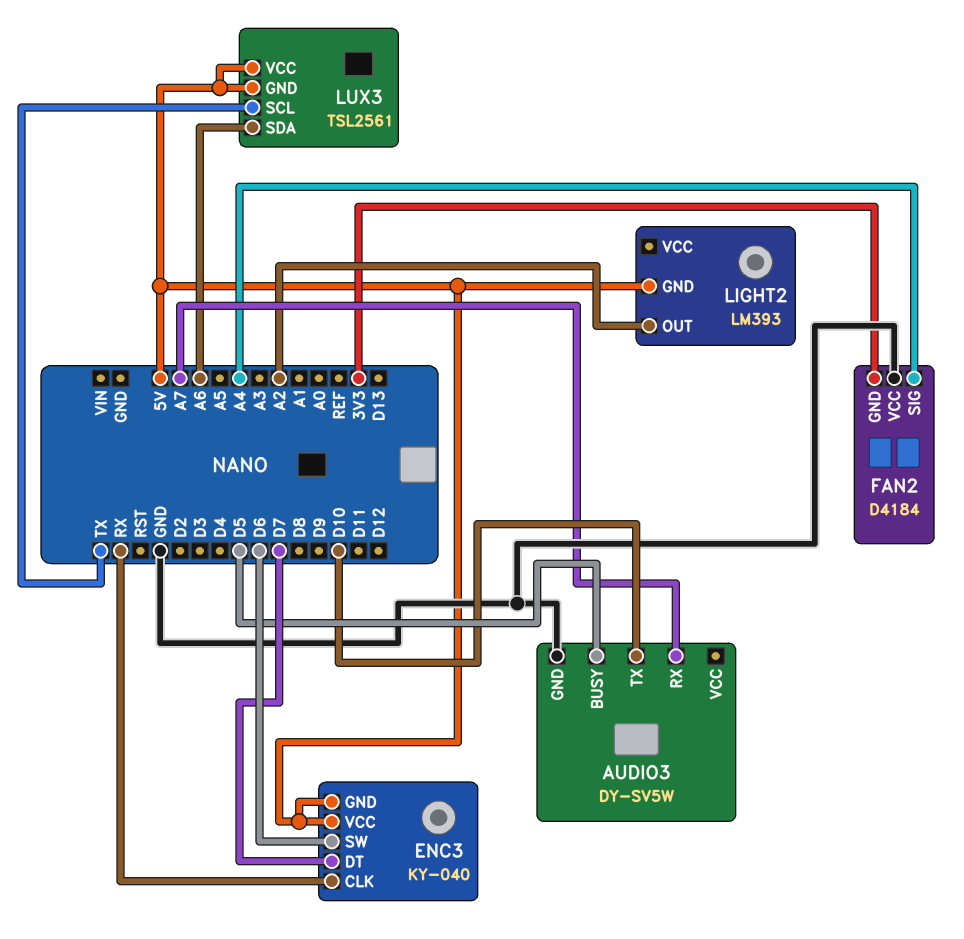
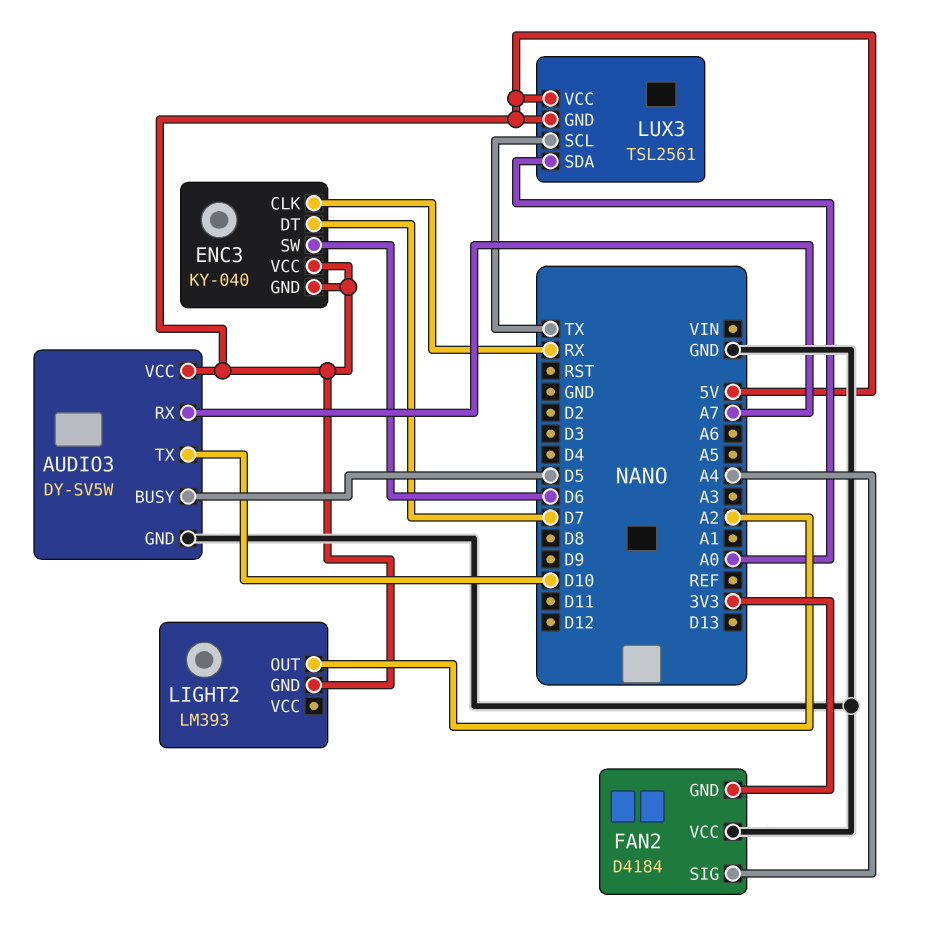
AUDIO3 pin VCC: none -> 5V
LUX3 pin SDA: A6 -> A0

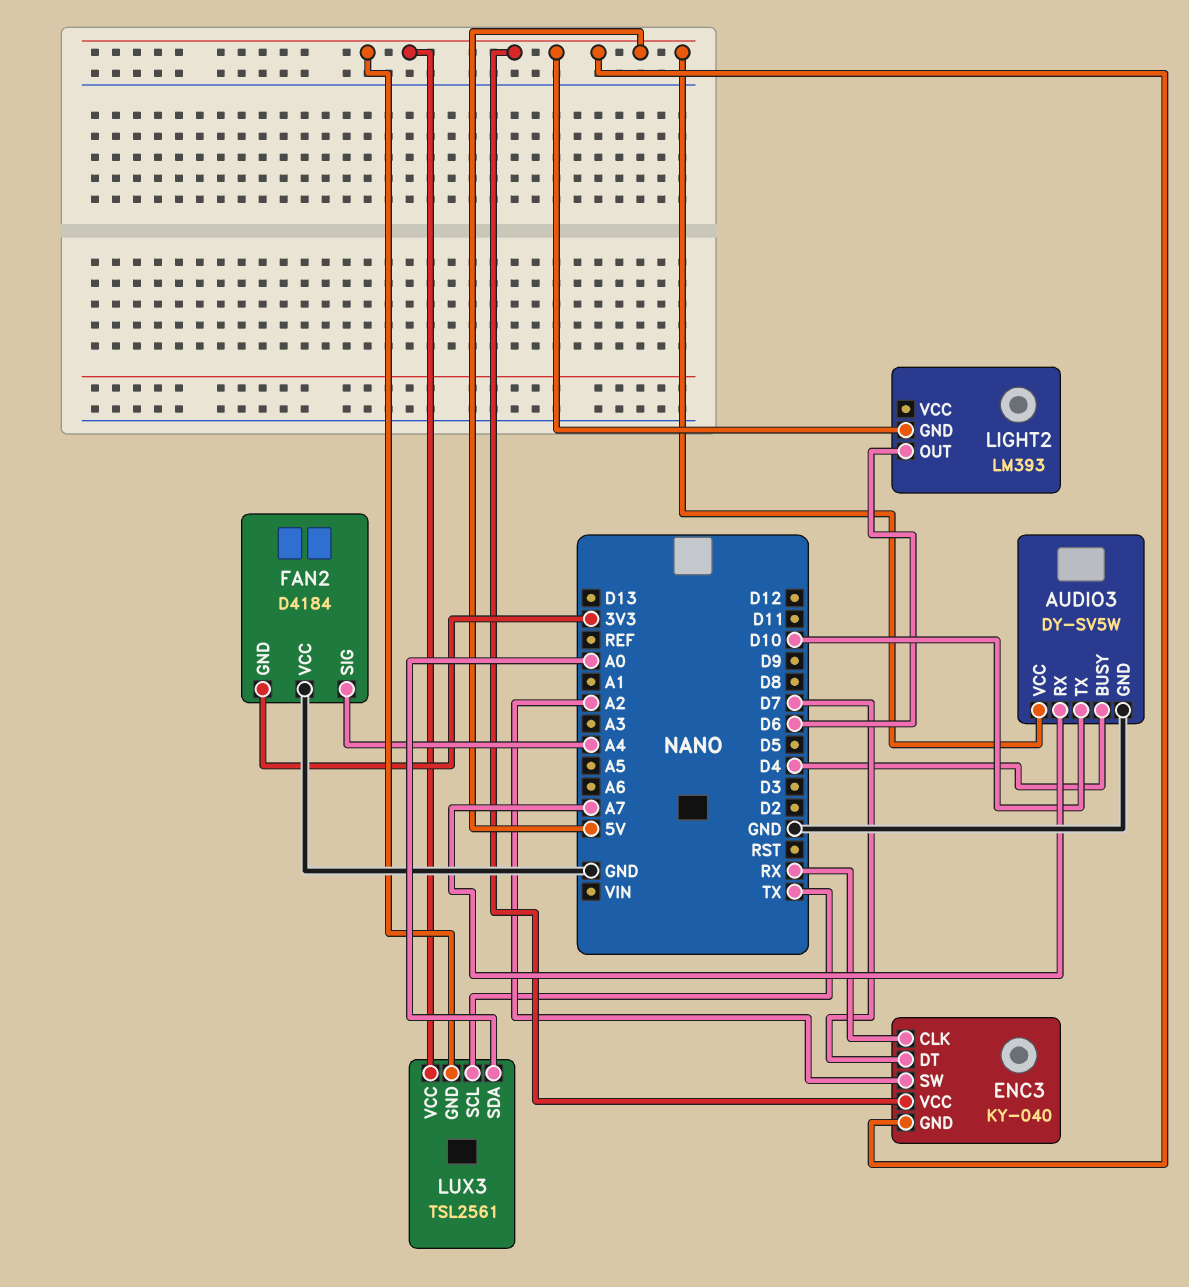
AUDIO3 pin BUSY: D5 -> D4
ENC3 pin SW: D6 -> A2
LIGHT2 pin OUT: A2 -> D6

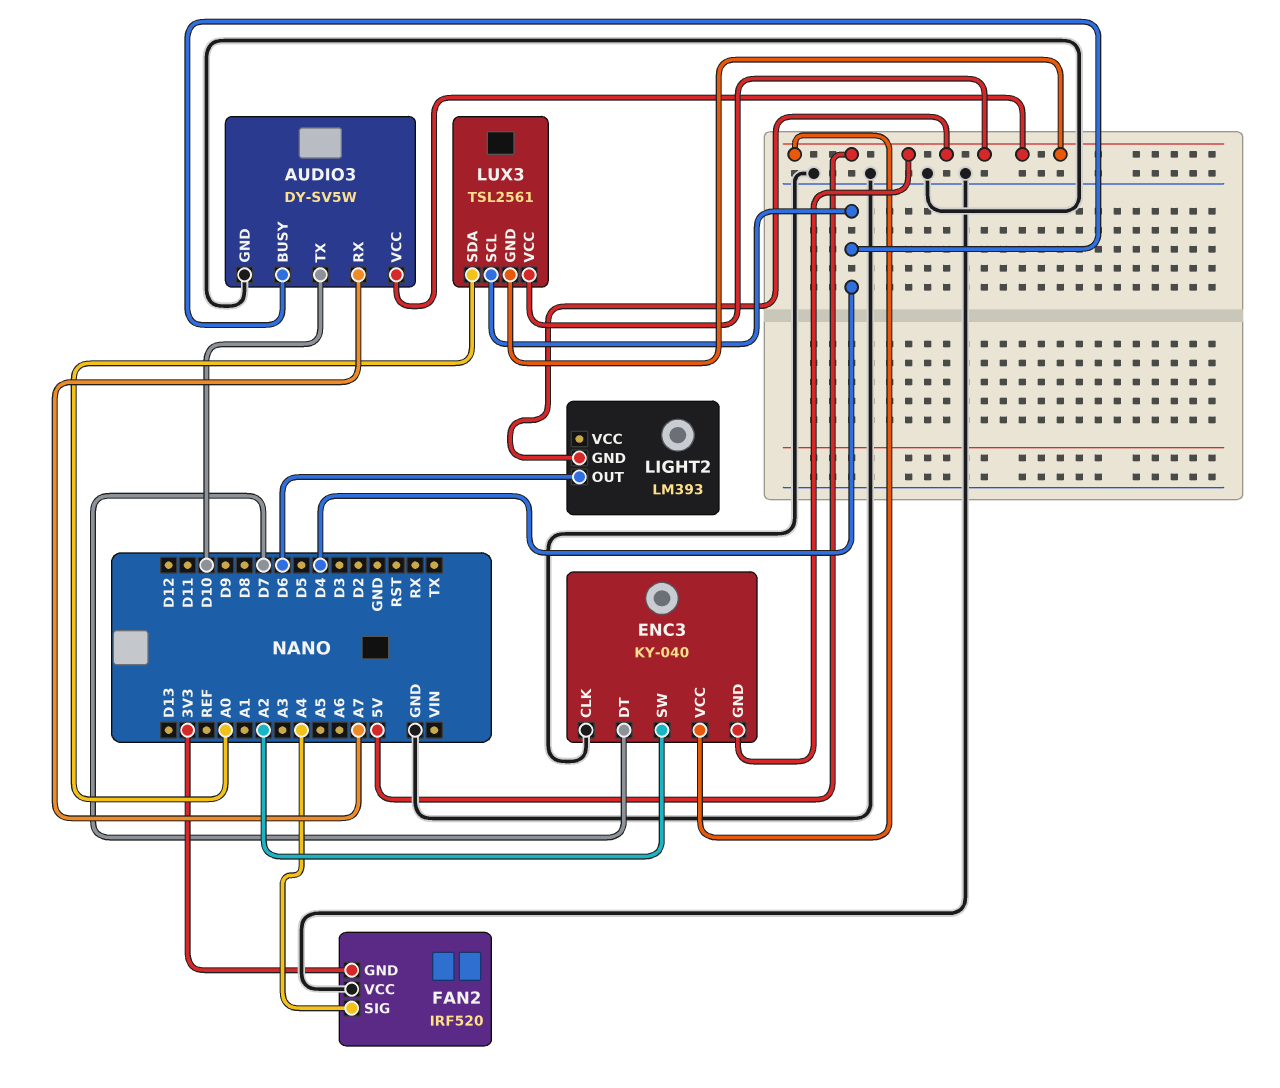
ENC3 pin CLK: RX -> GND
FAN2: D4184 -> IRF520
LUX3 pin SCL: TX -> D4

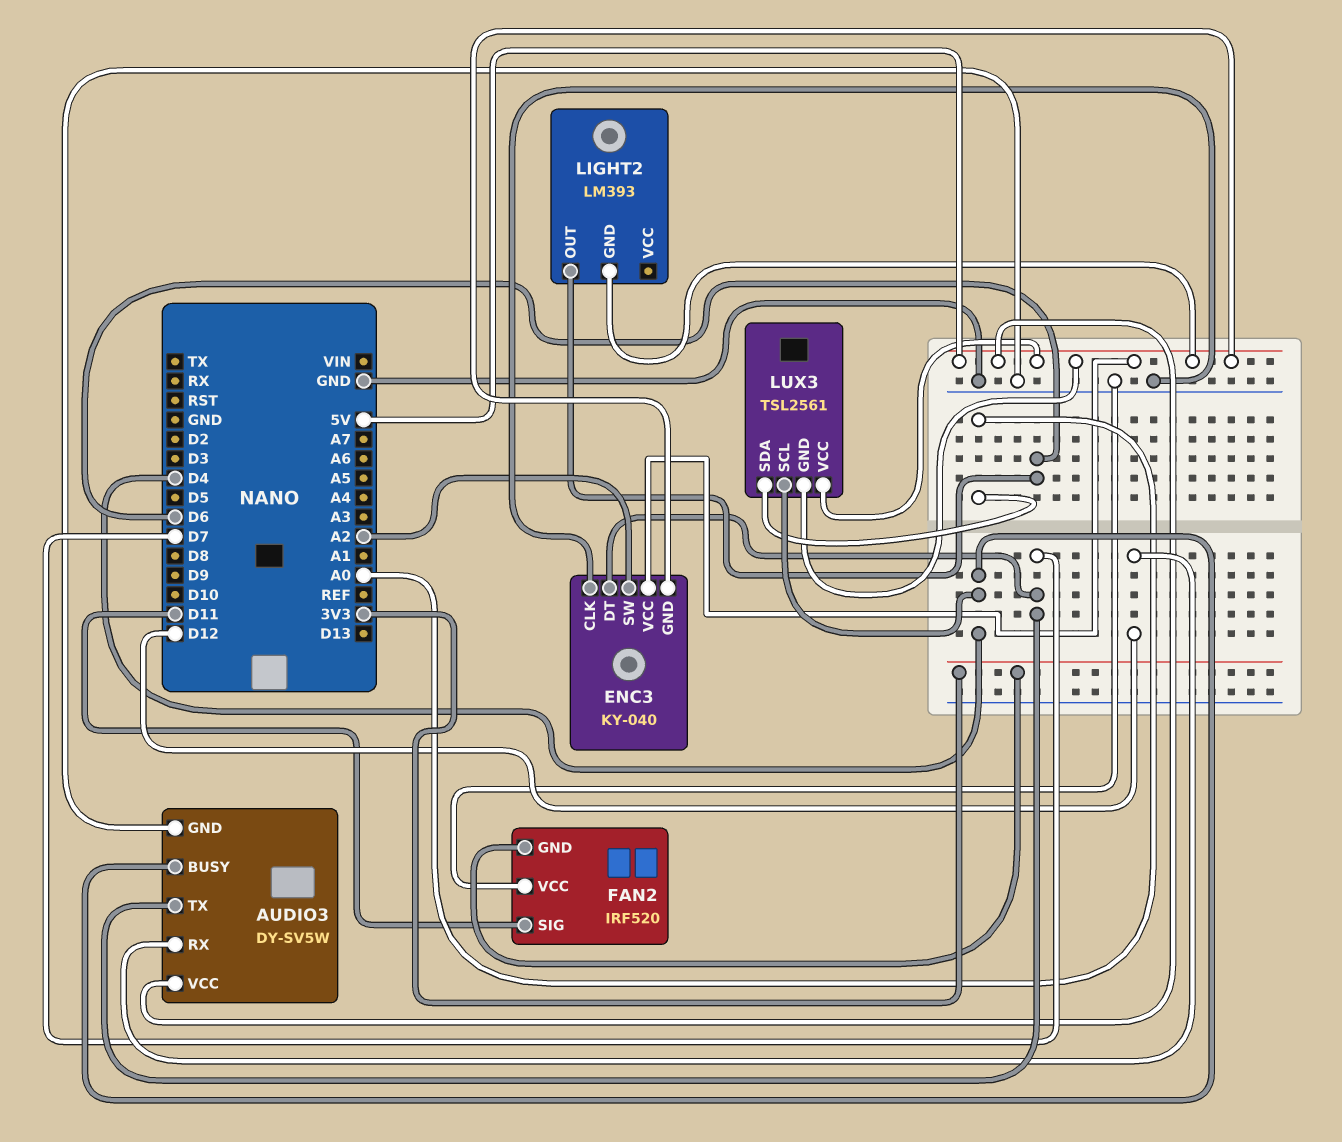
AUDIO3 pin RX: A7 -> D12
AUDIO3 pin TX: D10 -> D7
FAN2 pin SIG: A4 -> D11

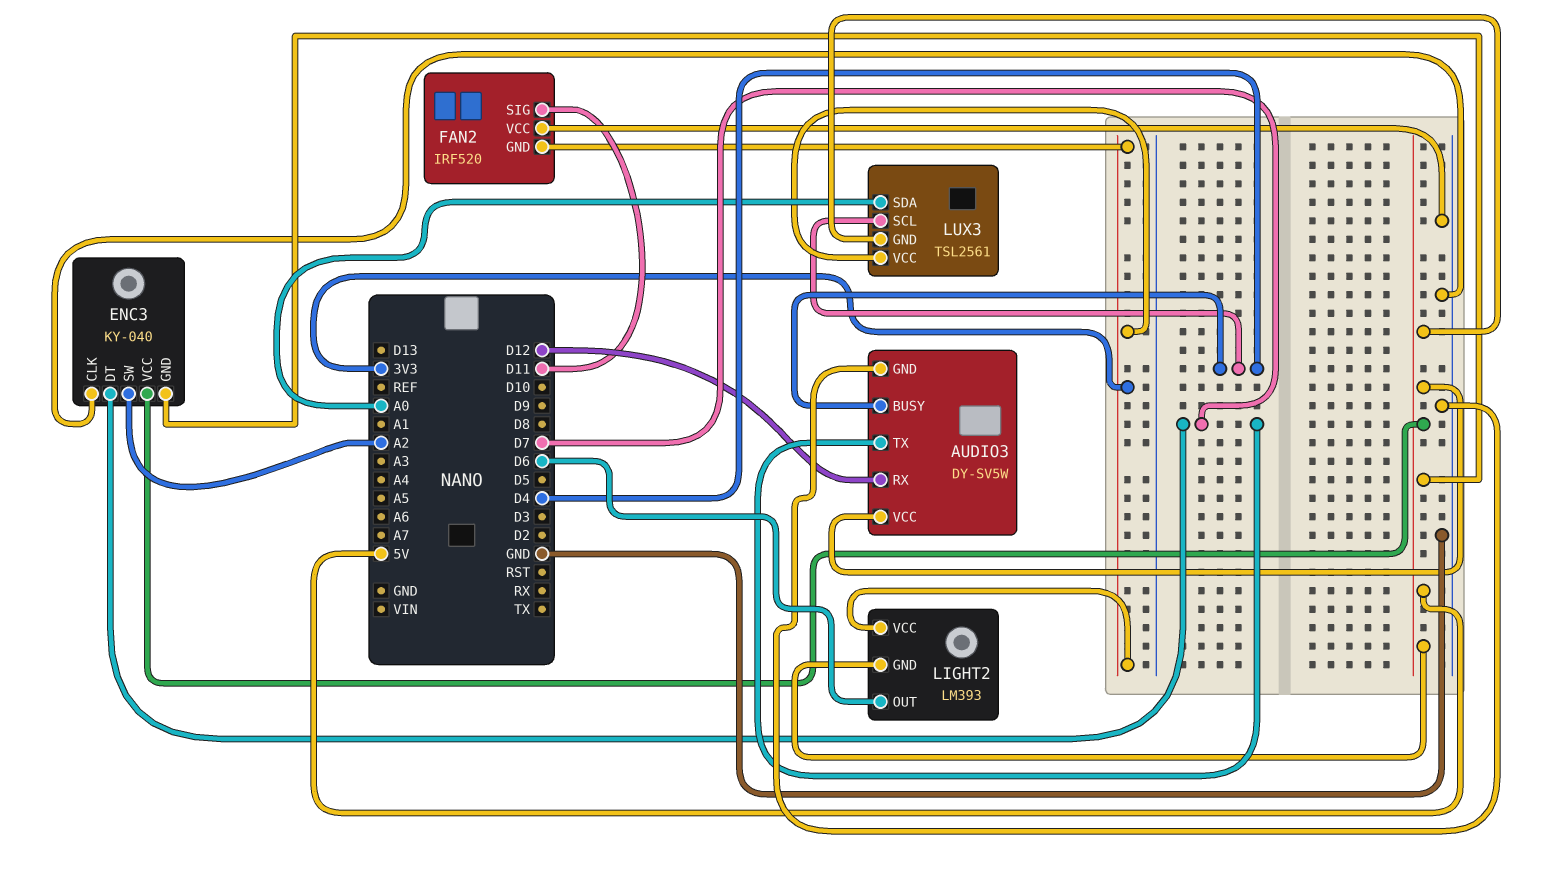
LIGHT2 pin VCC: none -> 3V3
LUX3 pin VCC: 5V -> 3V3

